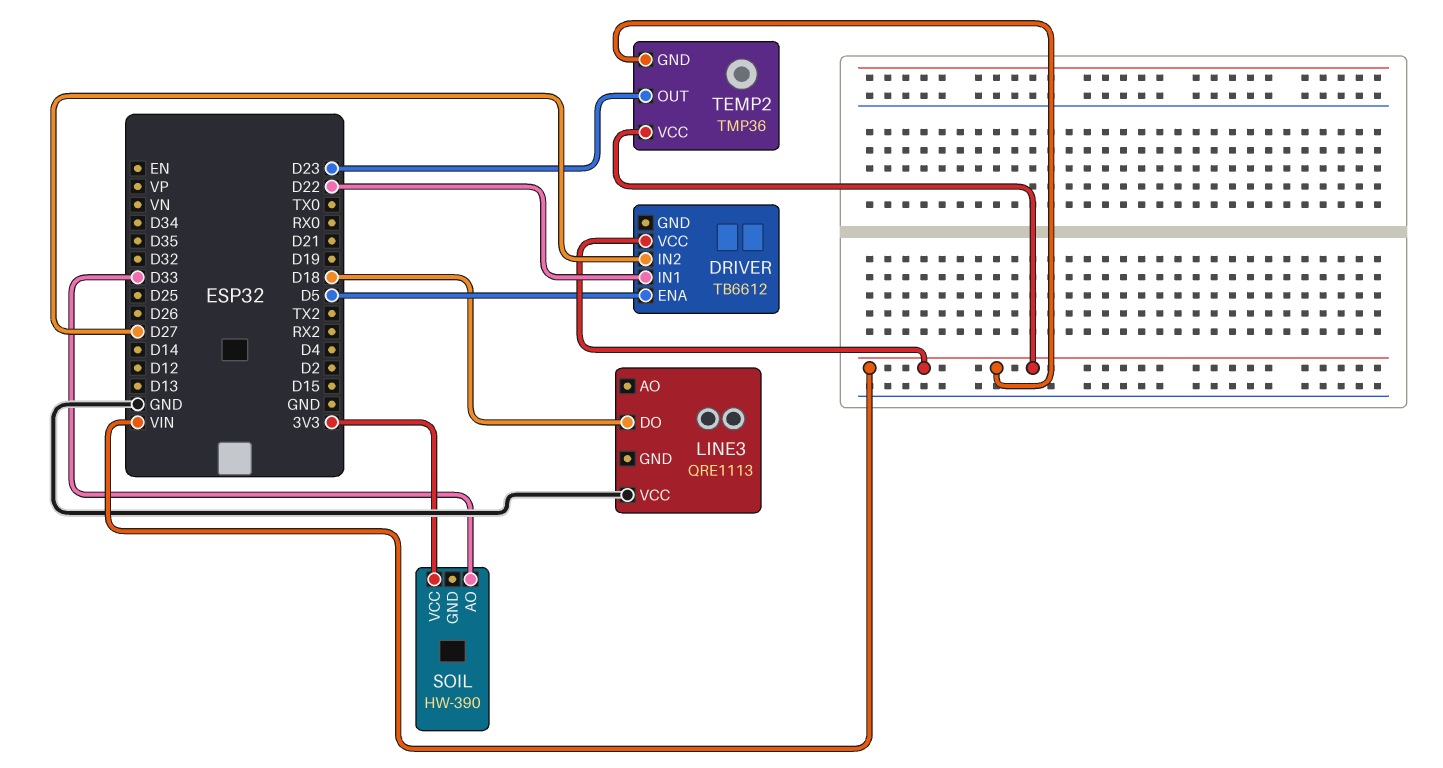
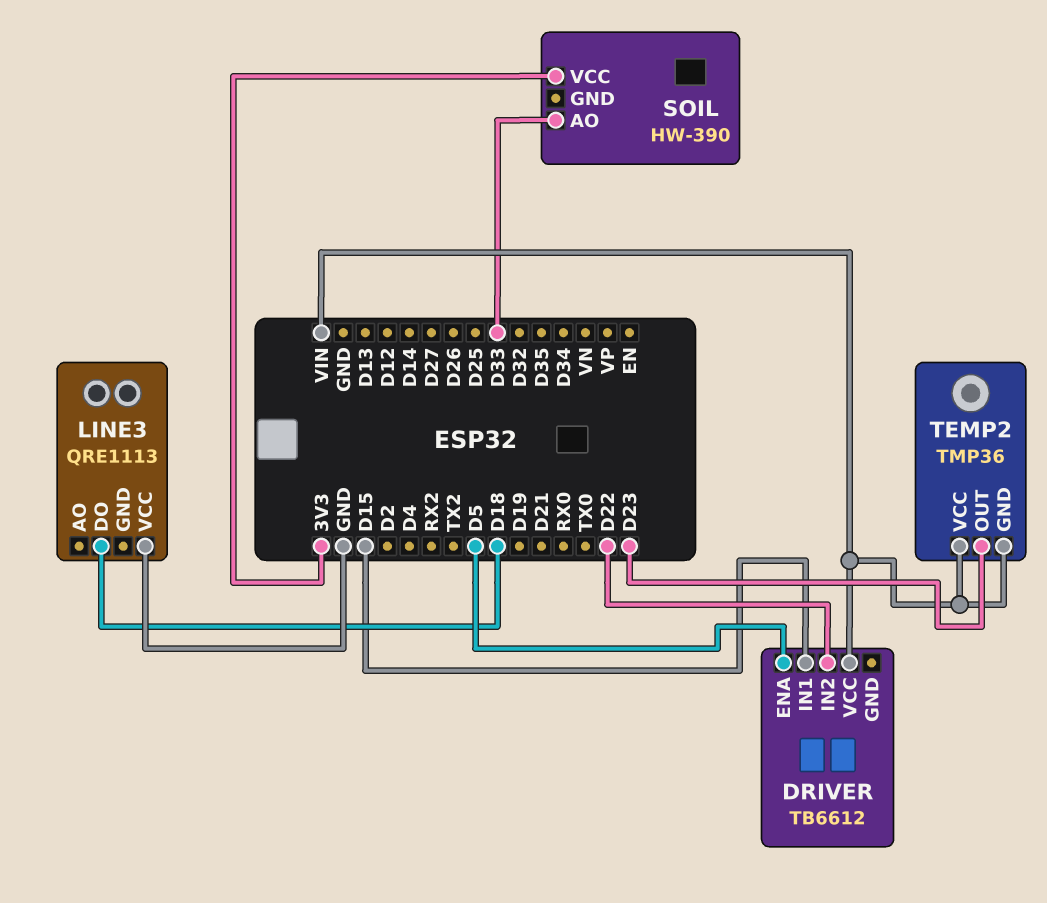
DRIVER pin IN1: D22 -> D15
DRIVER pin IN2: D27 -> D22

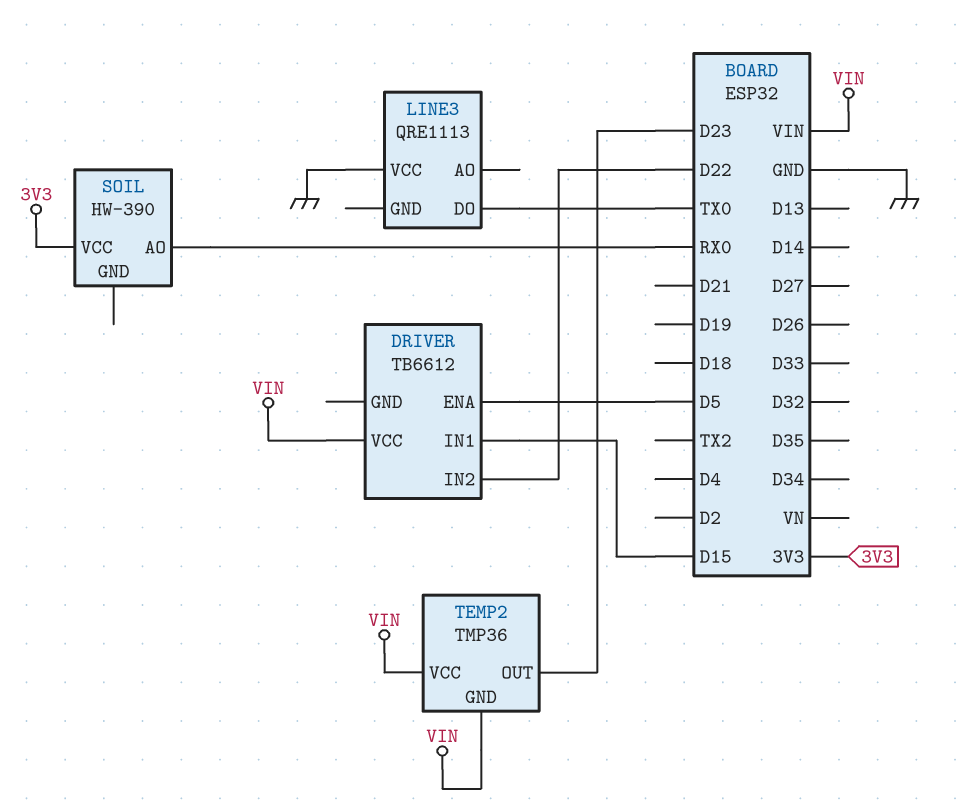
LINE3 pin DO: D18 -> TX0
SOIL pin AO: D33 -> RX0

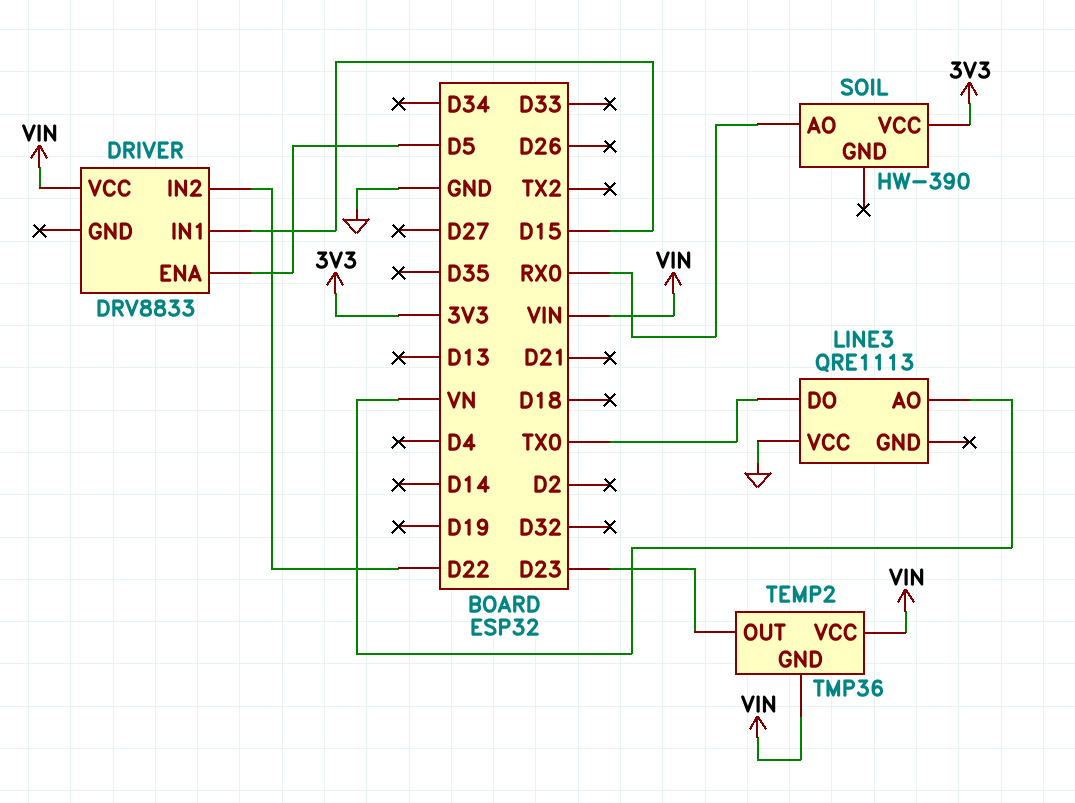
DRIVER: TB6612 -> DRV8833
LINE3 pin AO: none -> VN

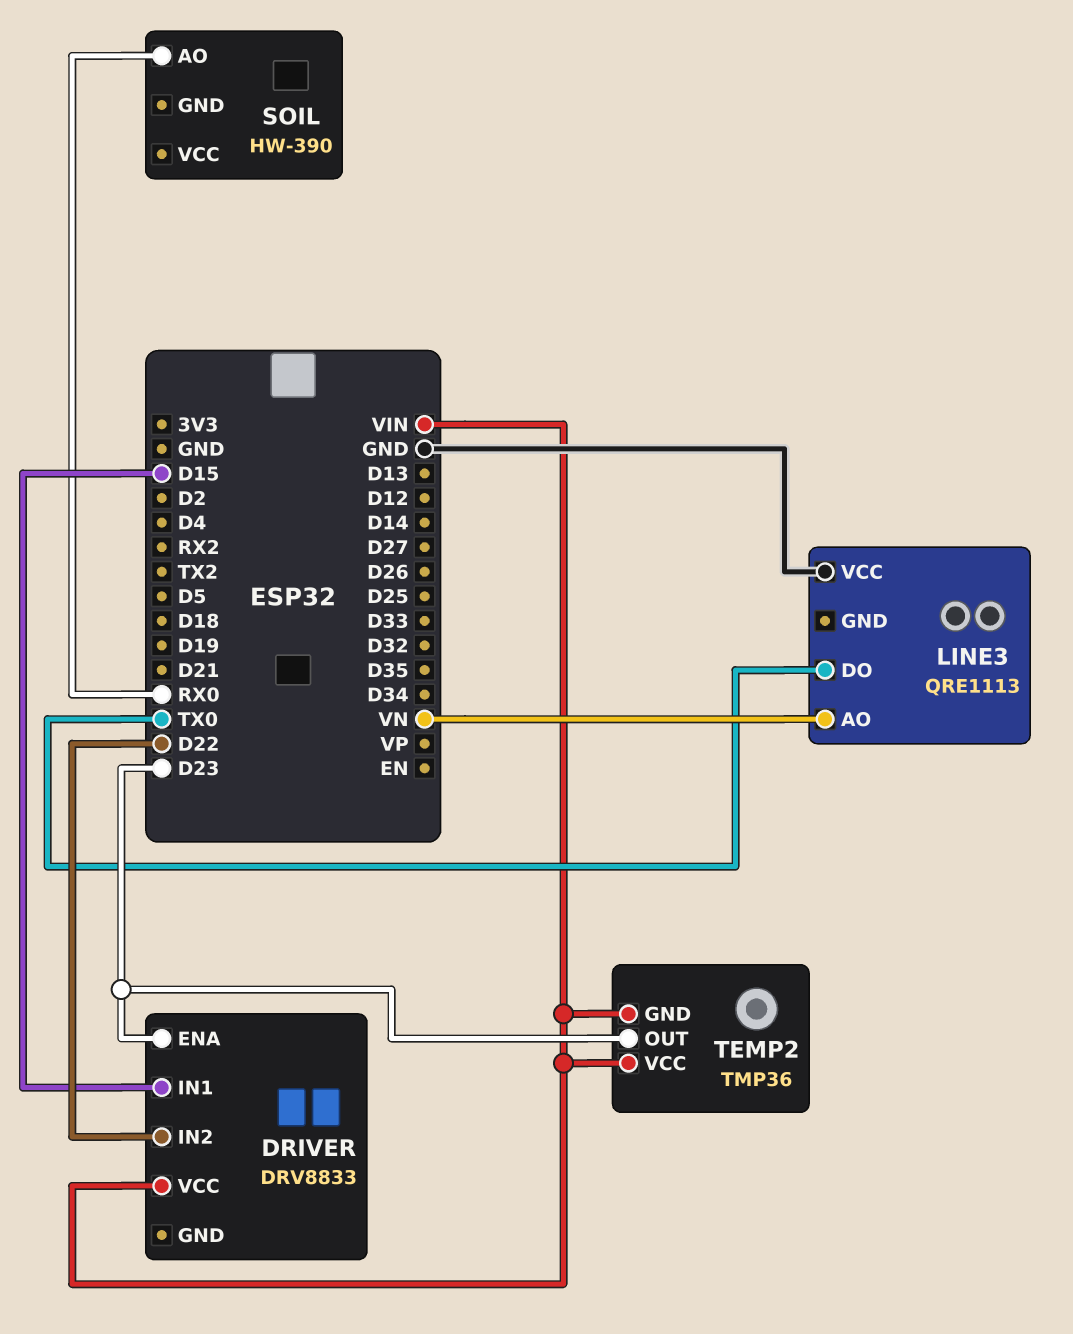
DRIVER pin ENA: D5 -> D23
SOIL pin VCC: 3V3 -> none

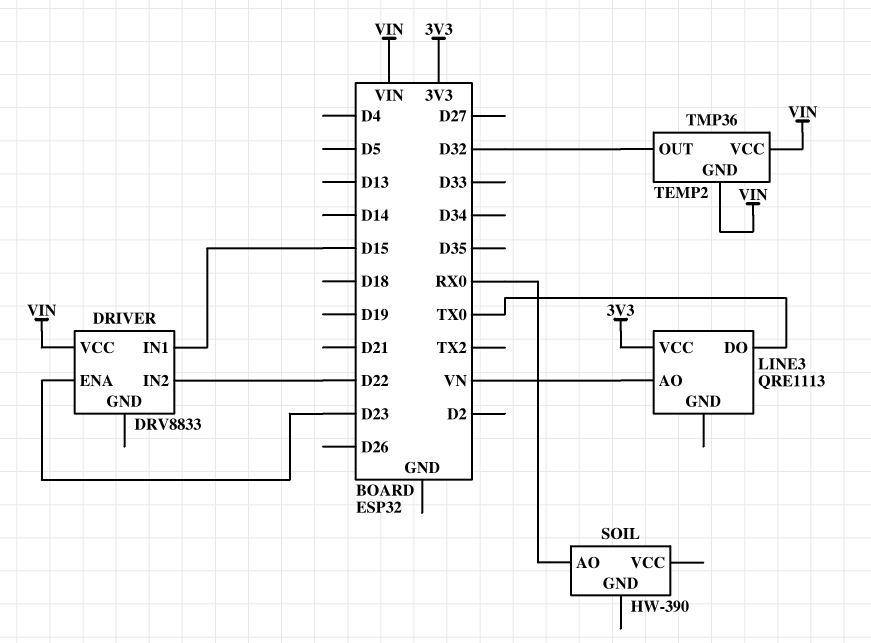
LINE3 pin VCC: GND -> 3V3
TEMP2 pin OUT: D23 -> D32

